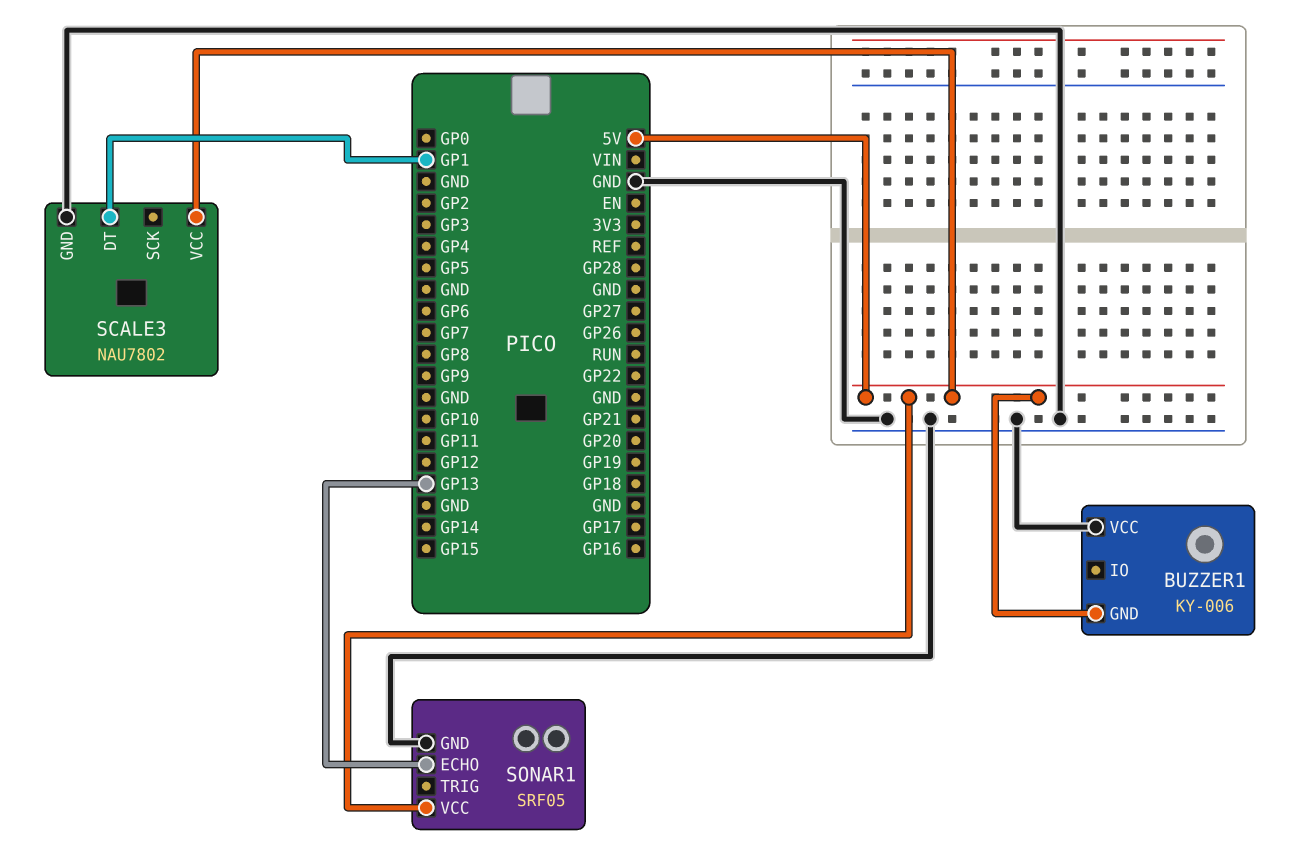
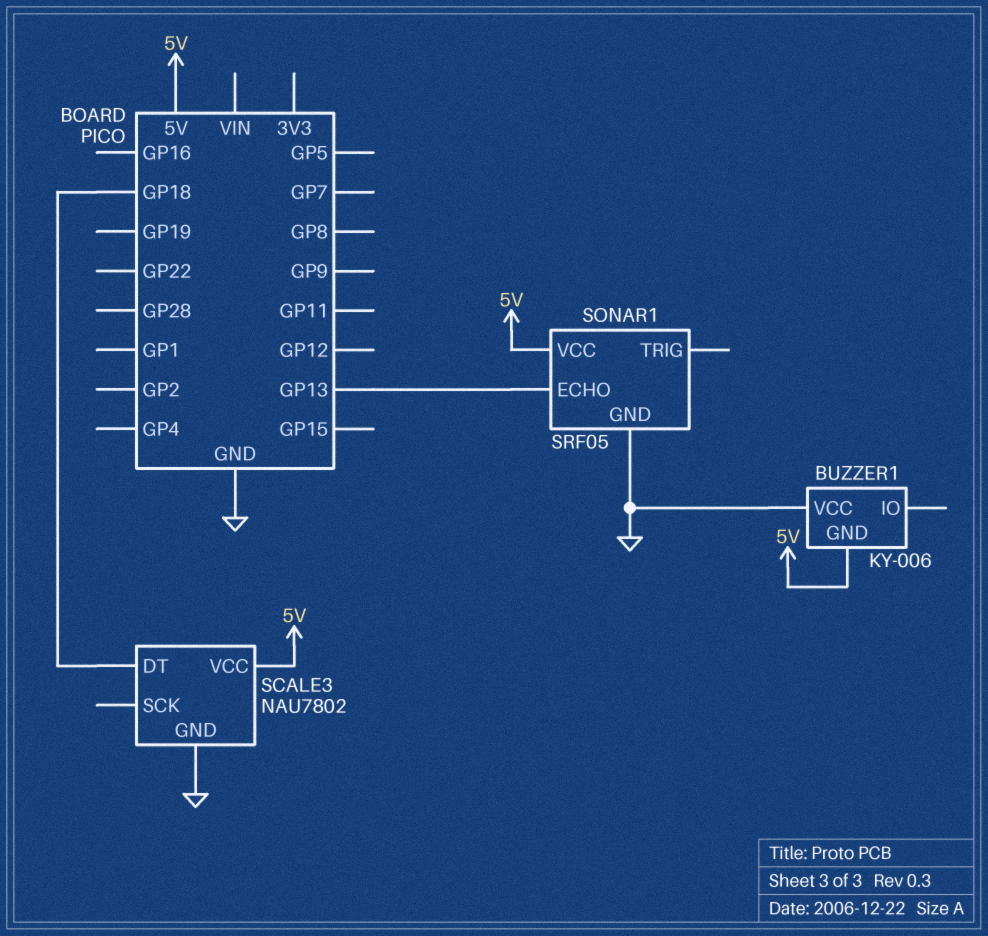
SCALE3 pin DT: GP1 -> GP18

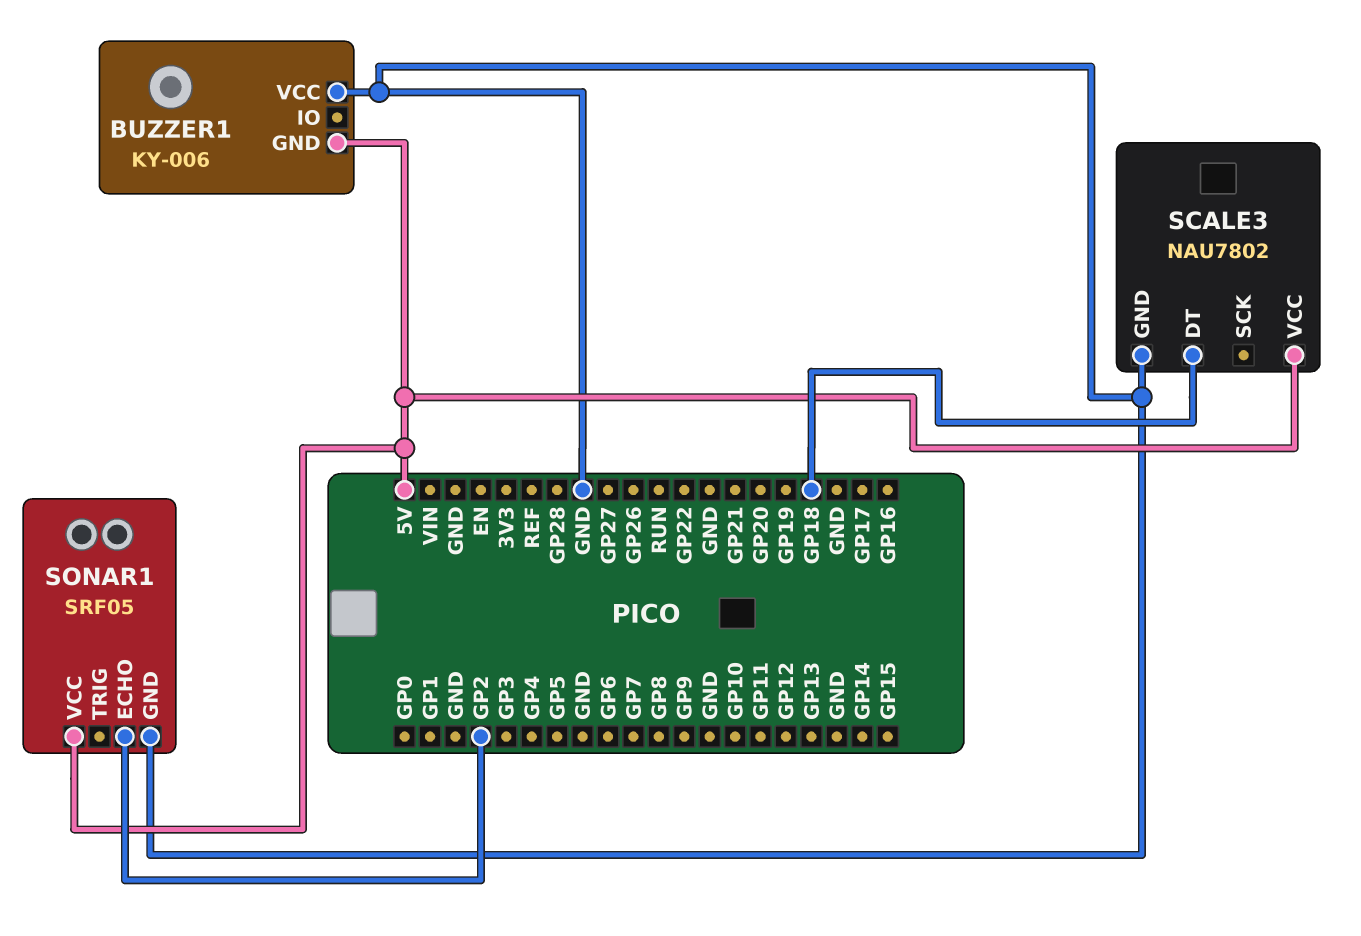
SONAR1 pin ECHO: GP13 -> GP2

